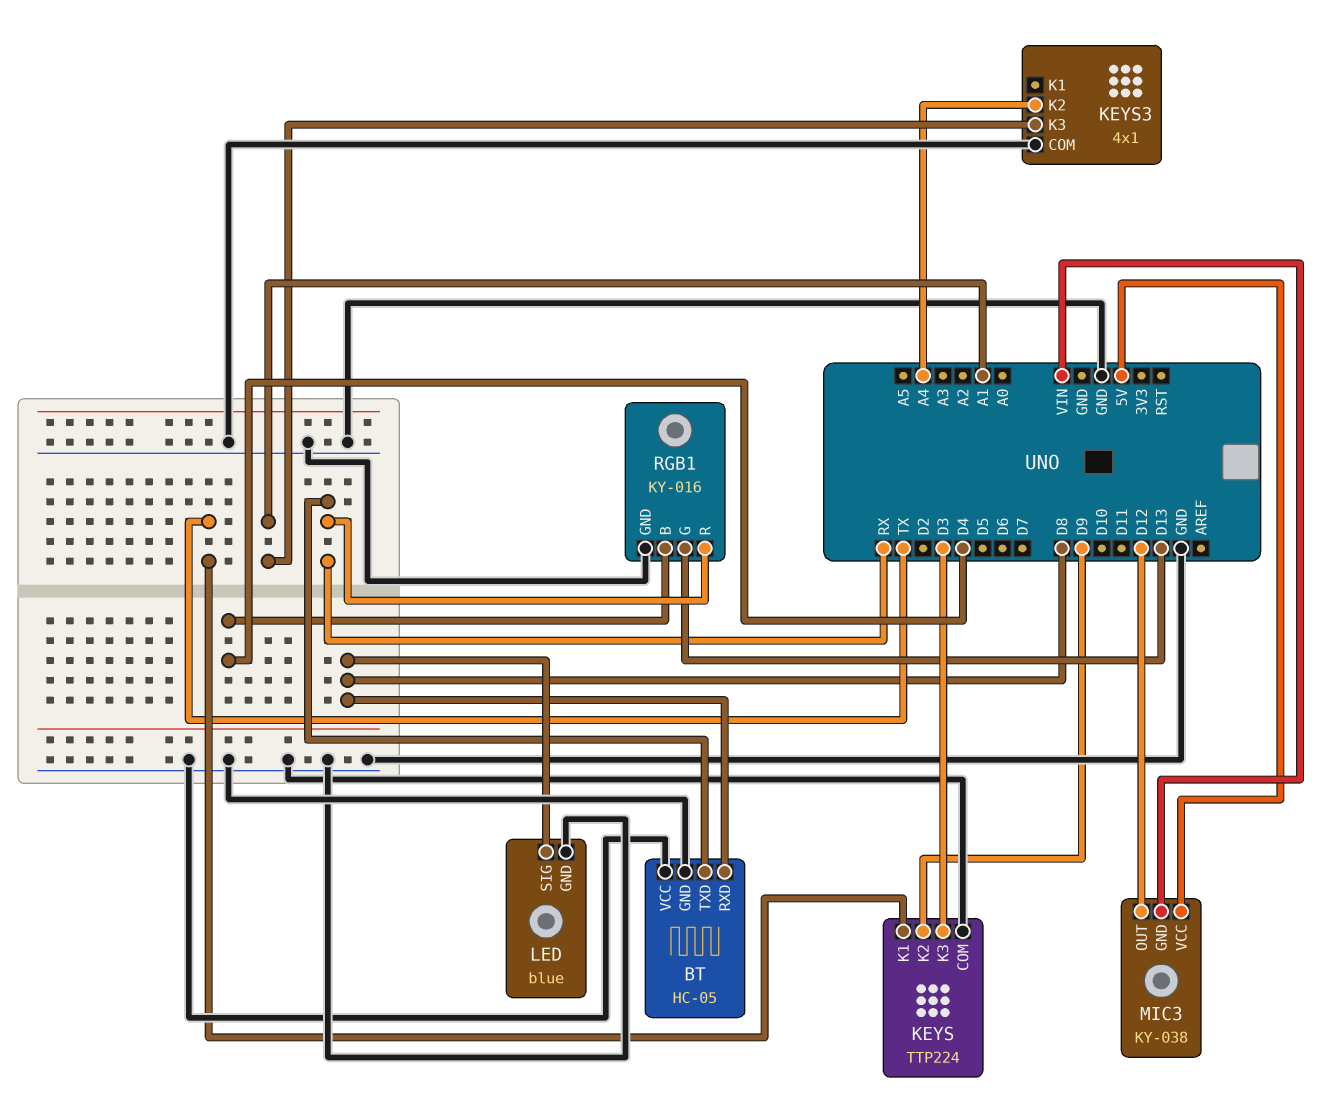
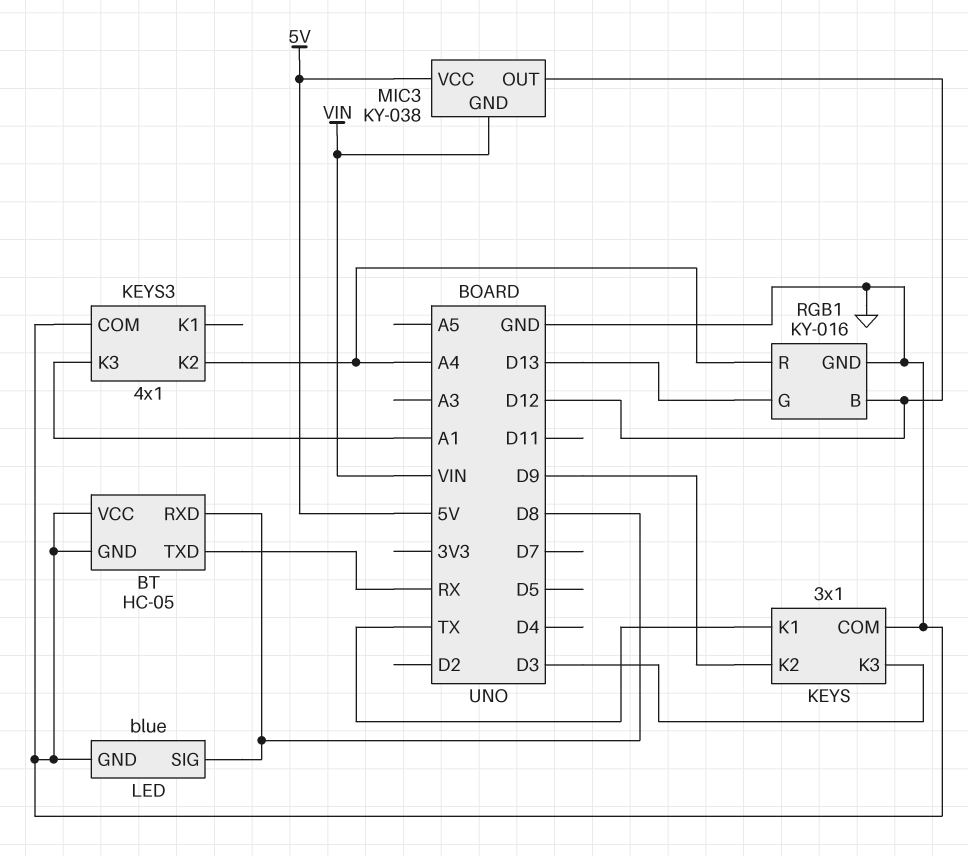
KEYS: TTP224 -> 3x1
RGB1 pin B: D4 -> D12
RGB1 pin R: RX -> A4

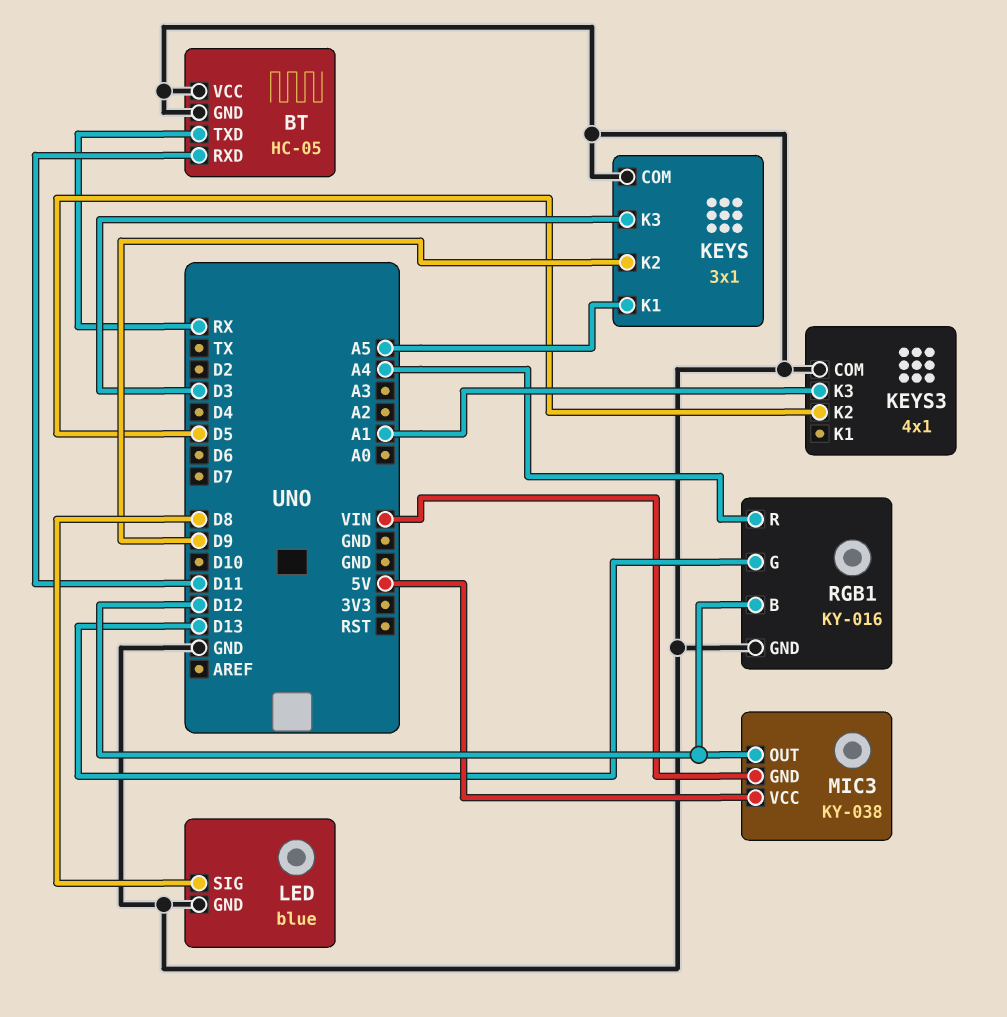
BT pin RXD: D8 -> D11
KEYS pin K1: TX -> A5
KEYS3 pin K2: A4 -> D5

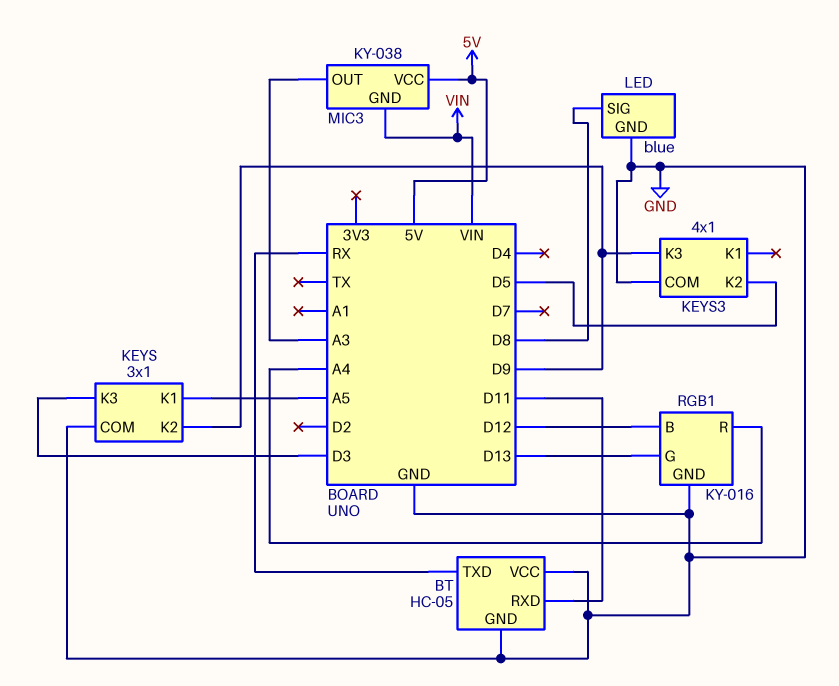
KEYS3 pin K3: A1 -> D9
MIC3 pin OUT: D12 -> A3

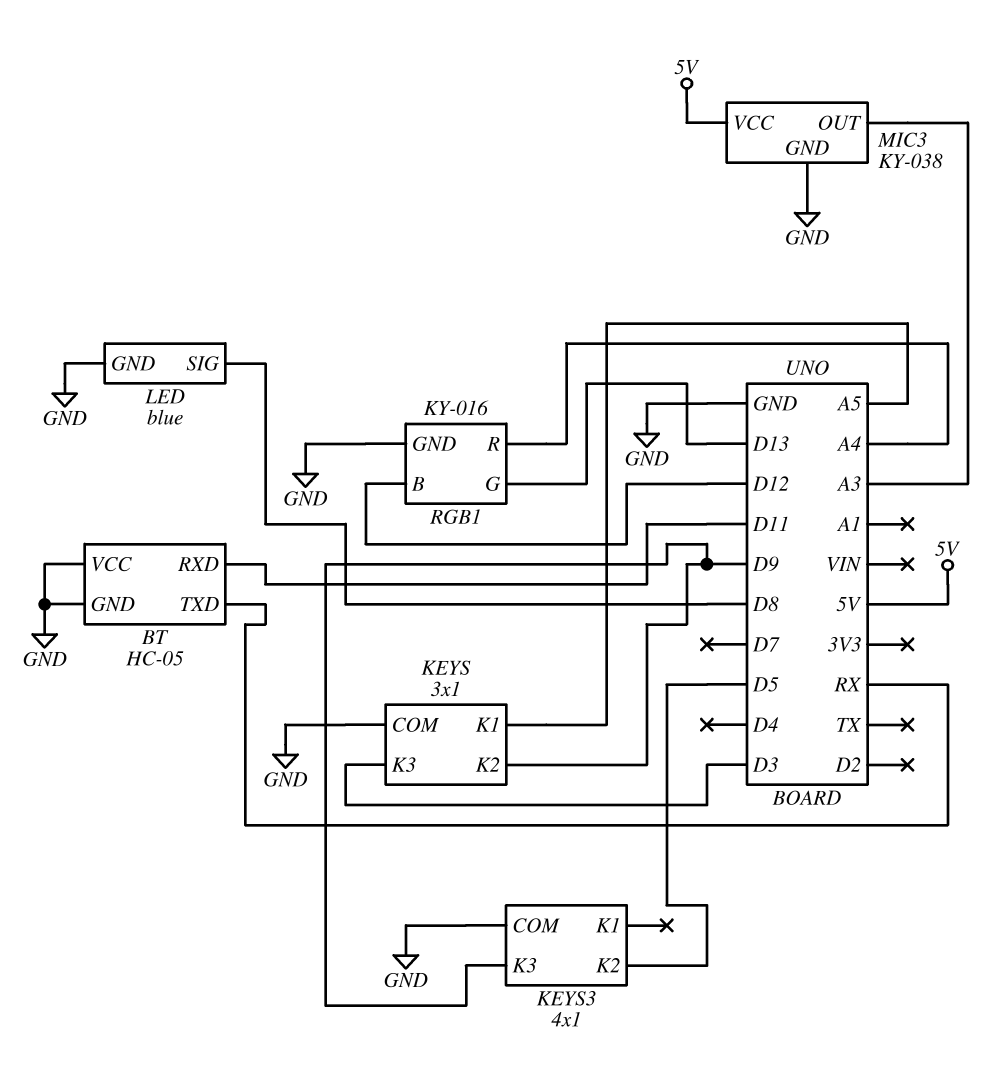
MIC3 pin GND: VIN -> GND

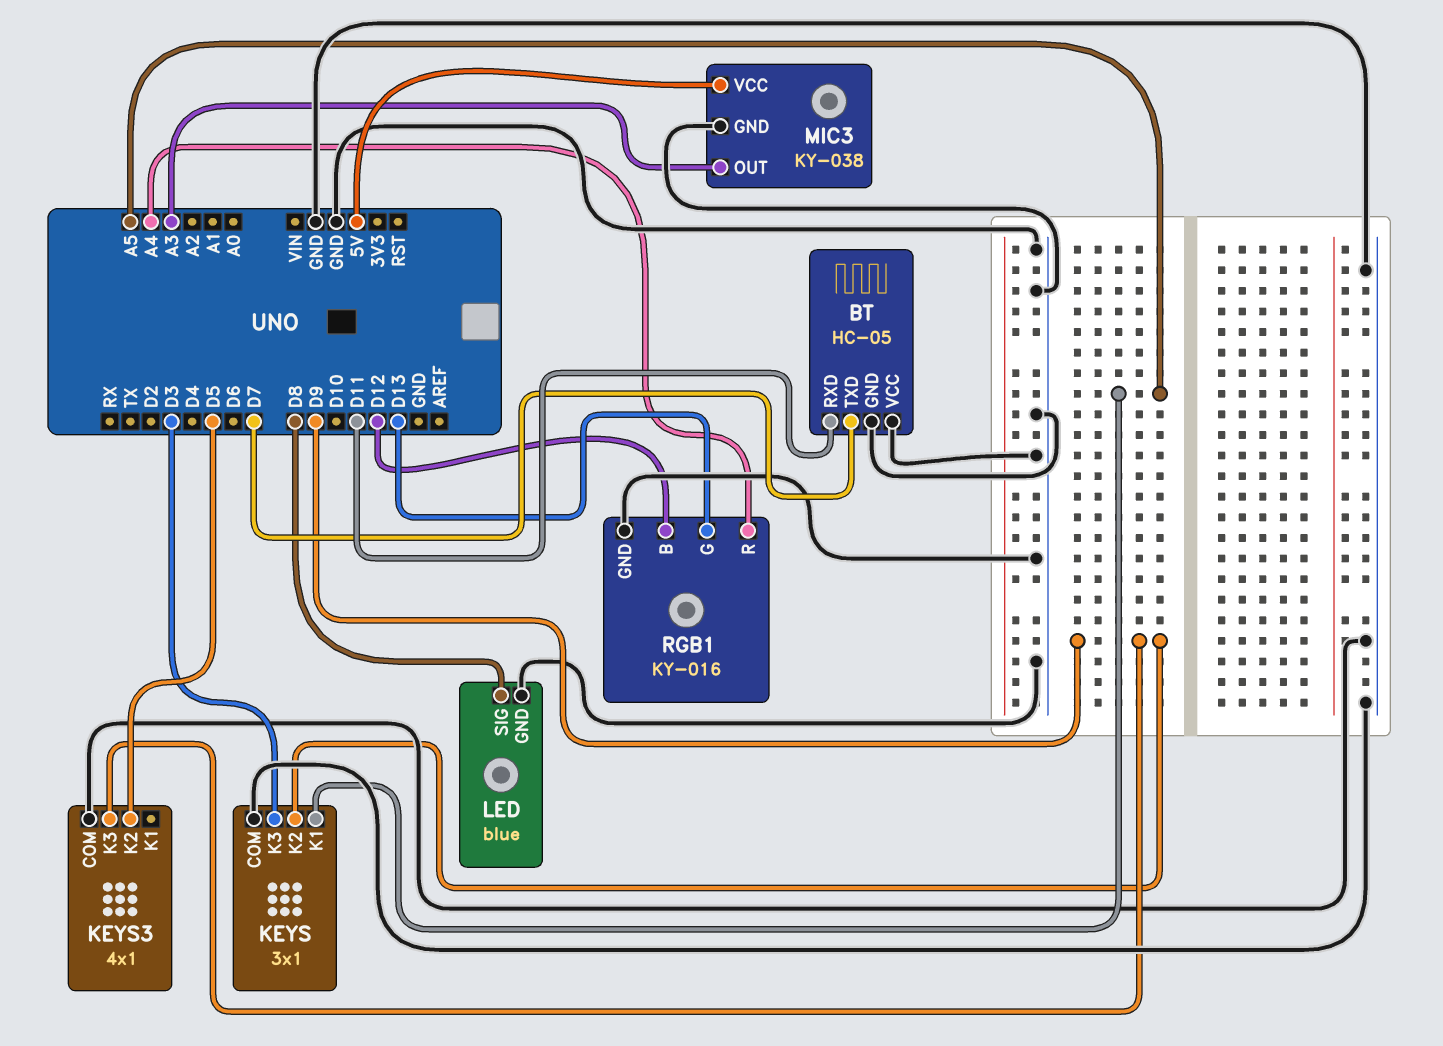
BT pin TXD: RX -> D7

